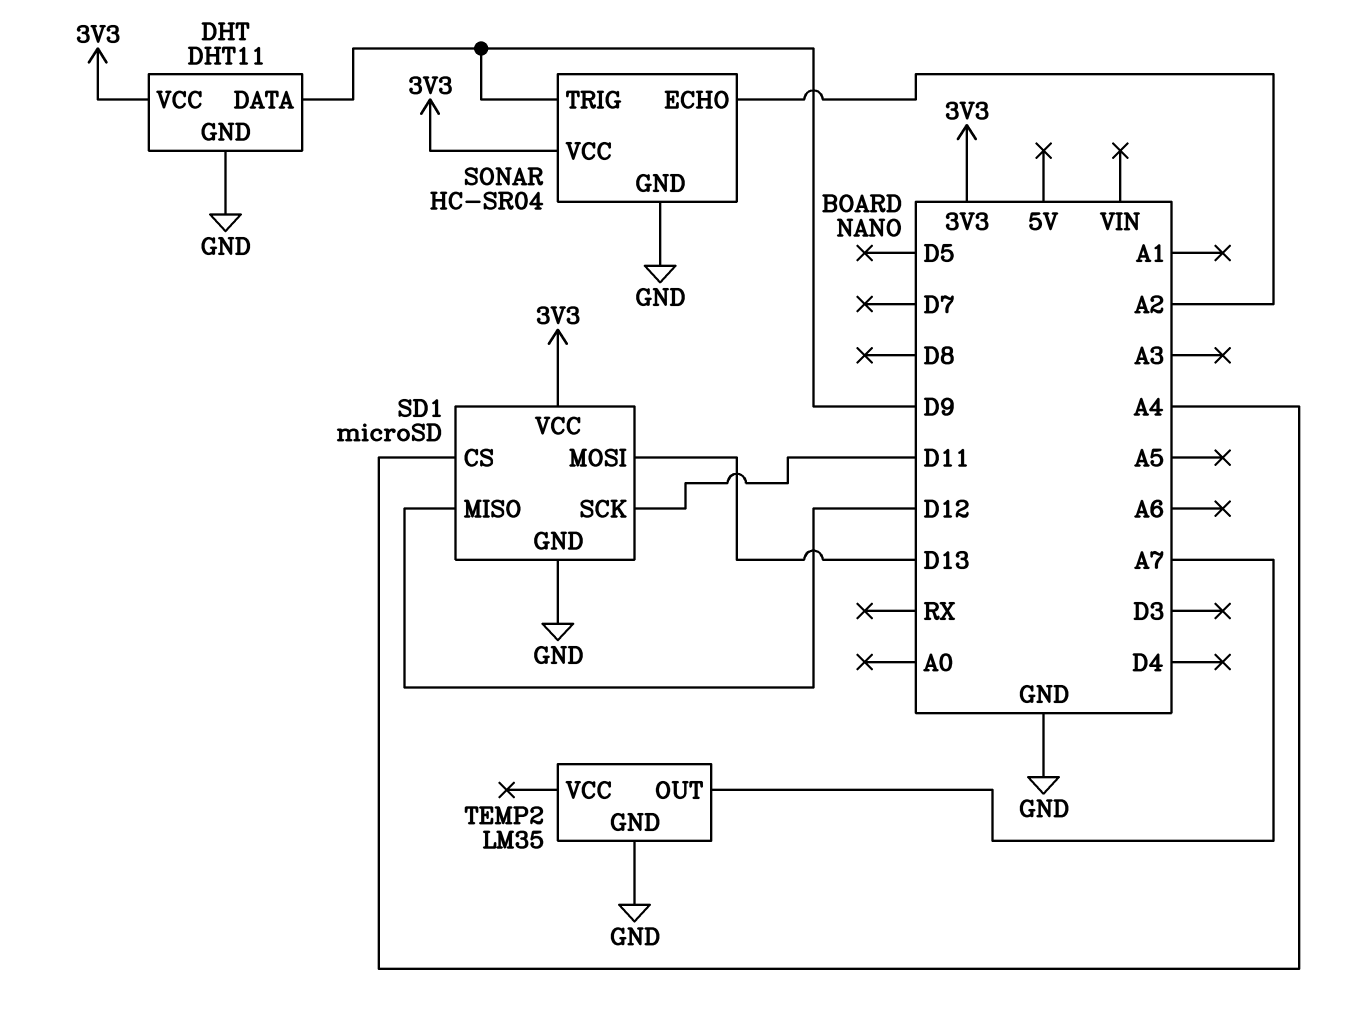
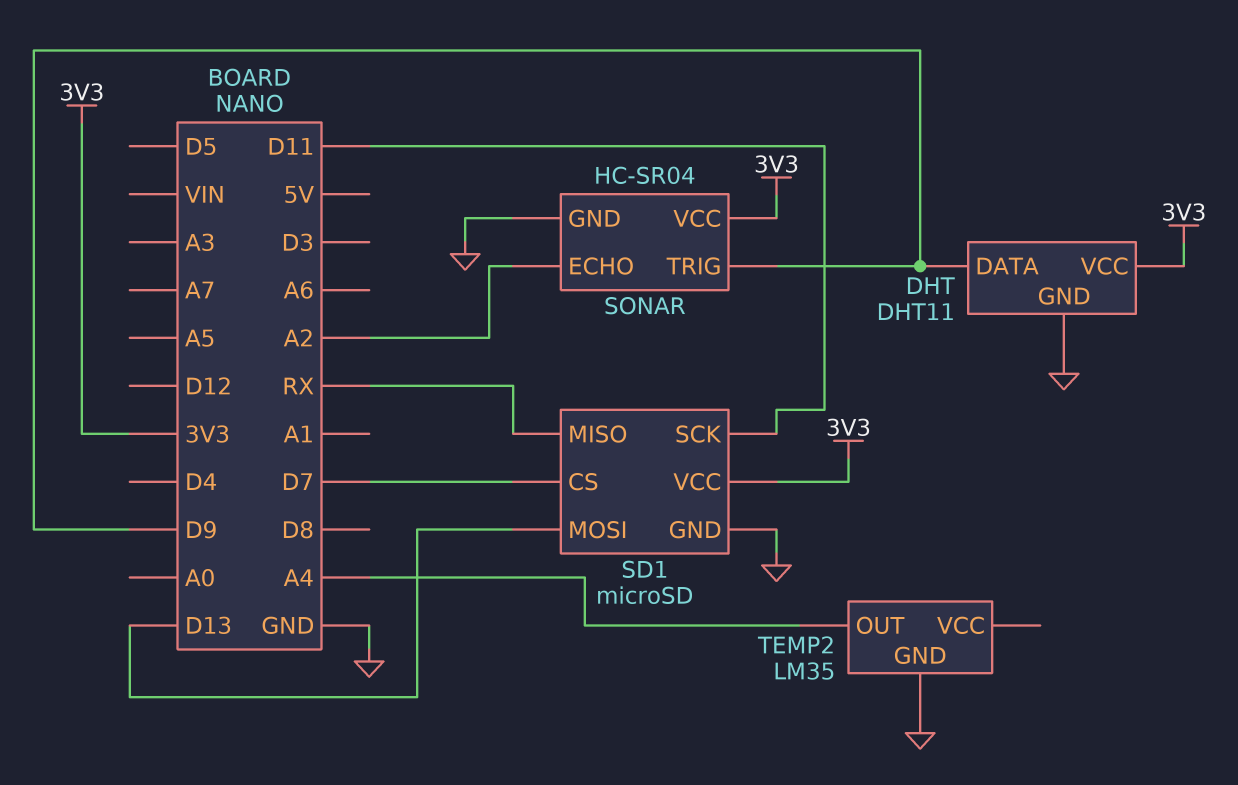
SD1 pin CS: A4 -> D7
SD1 pin MISO: D12 -> RX
TEMP2 pin OUT: A7 -> A4

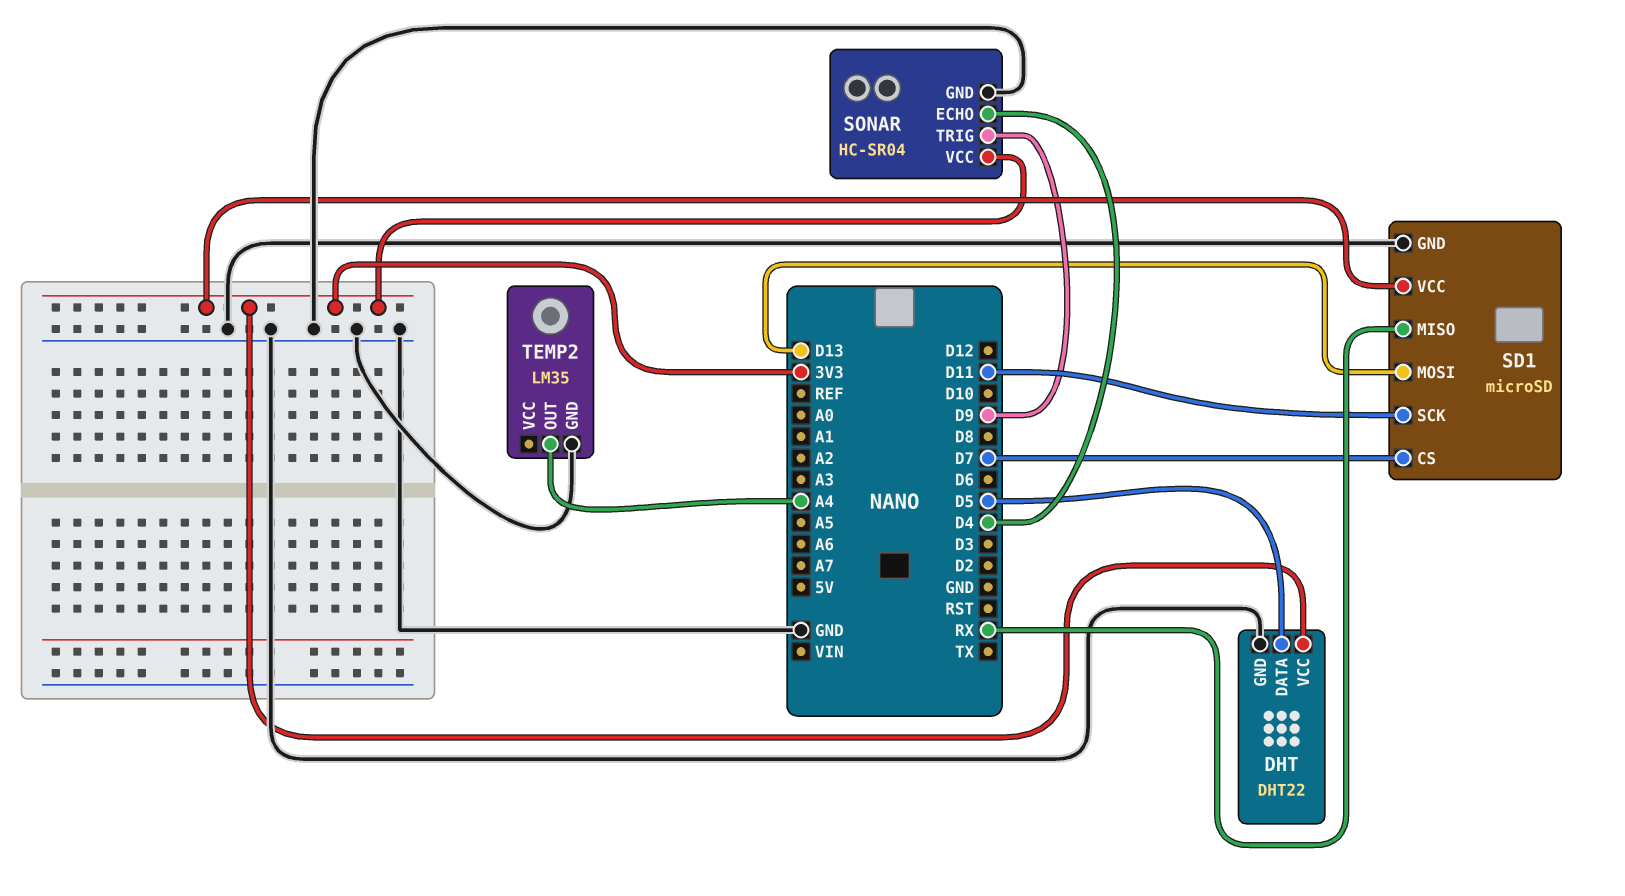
DHT: DHT11 -> DHT22
DHT pin DATA: D9 -> D5
SONAR pin ECHO: A2 -> D4

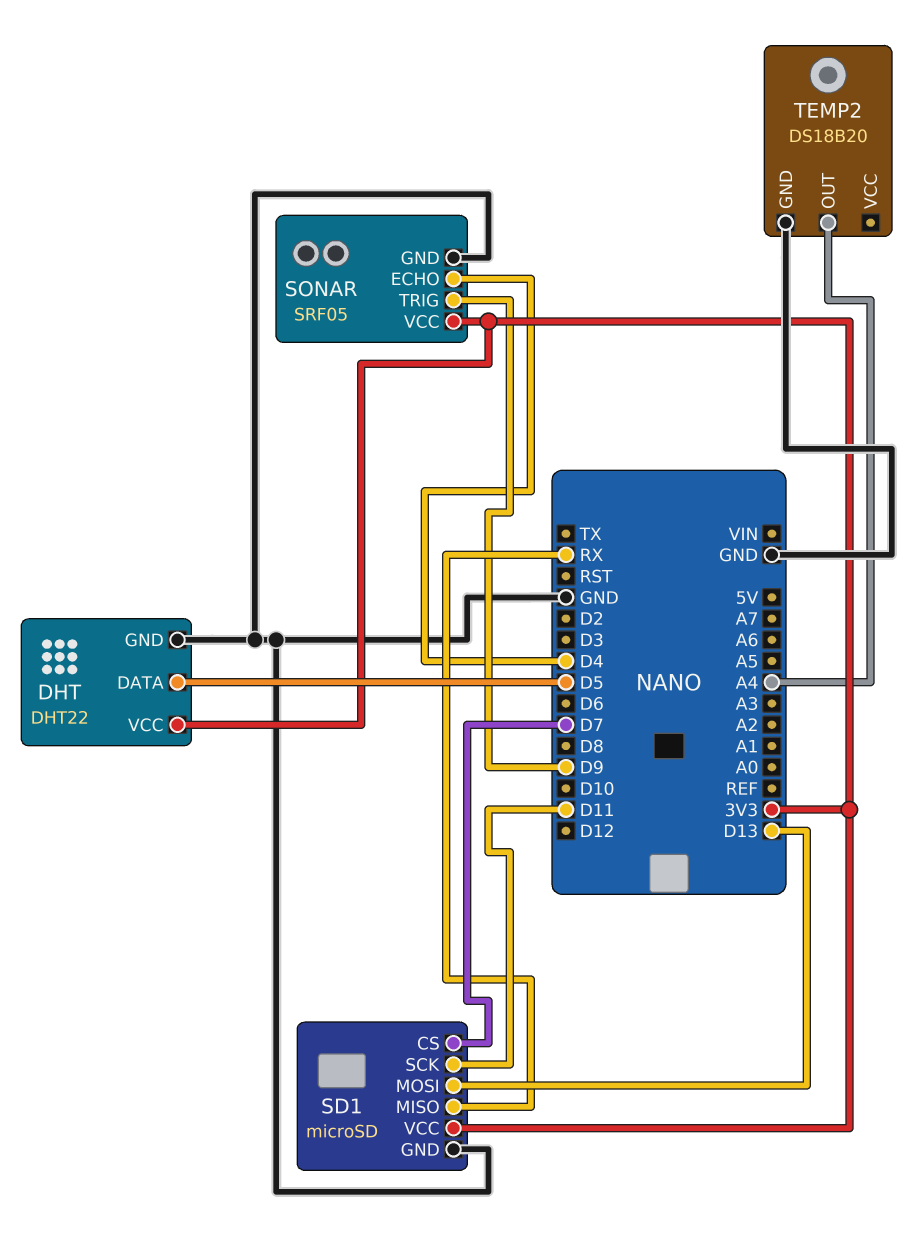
SONAR: HC-SR04 -> SRF05
TEMP2: LM35 -> DS18B20

